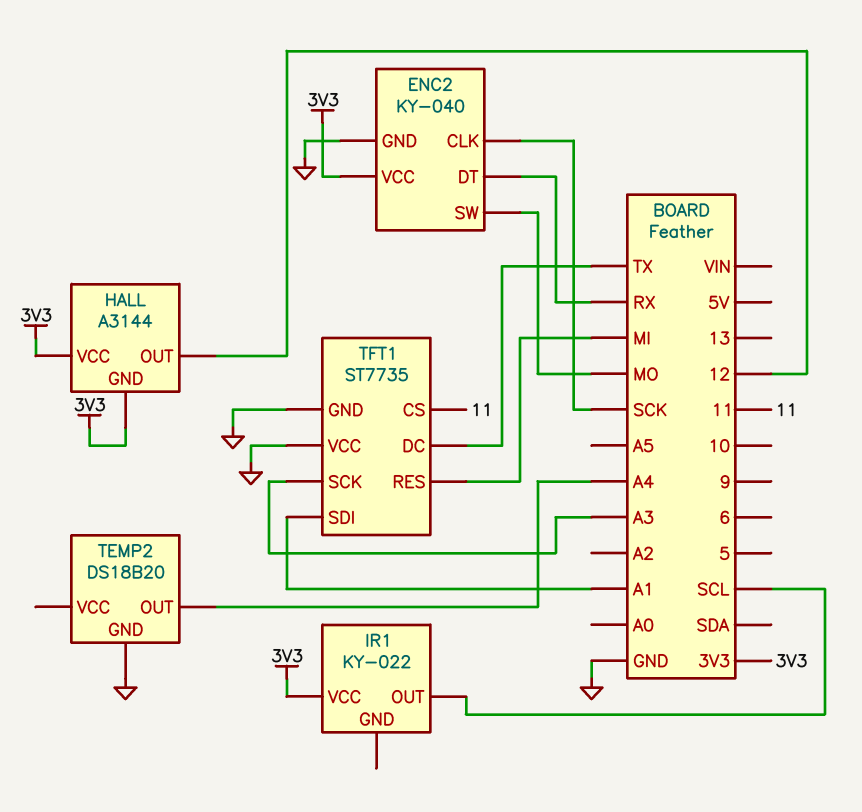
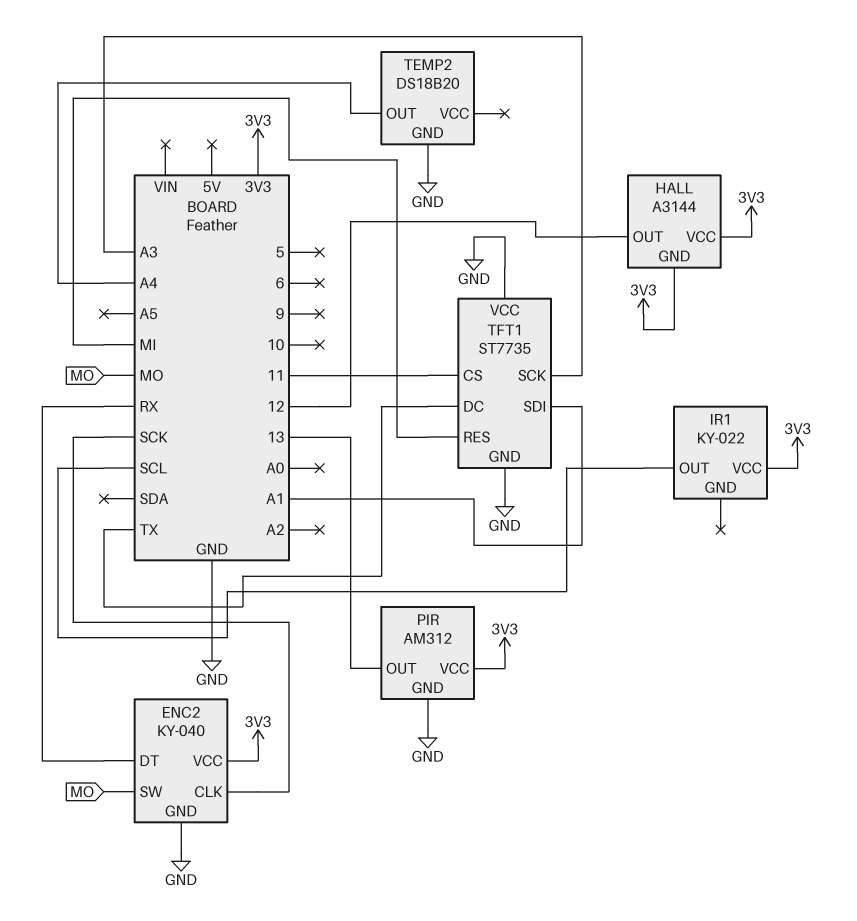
PIR: none -> AM312
PIR pin GND: none -> GND
PIR pin OUT: none -> 13
PIR pin VCC: none -> 3V3

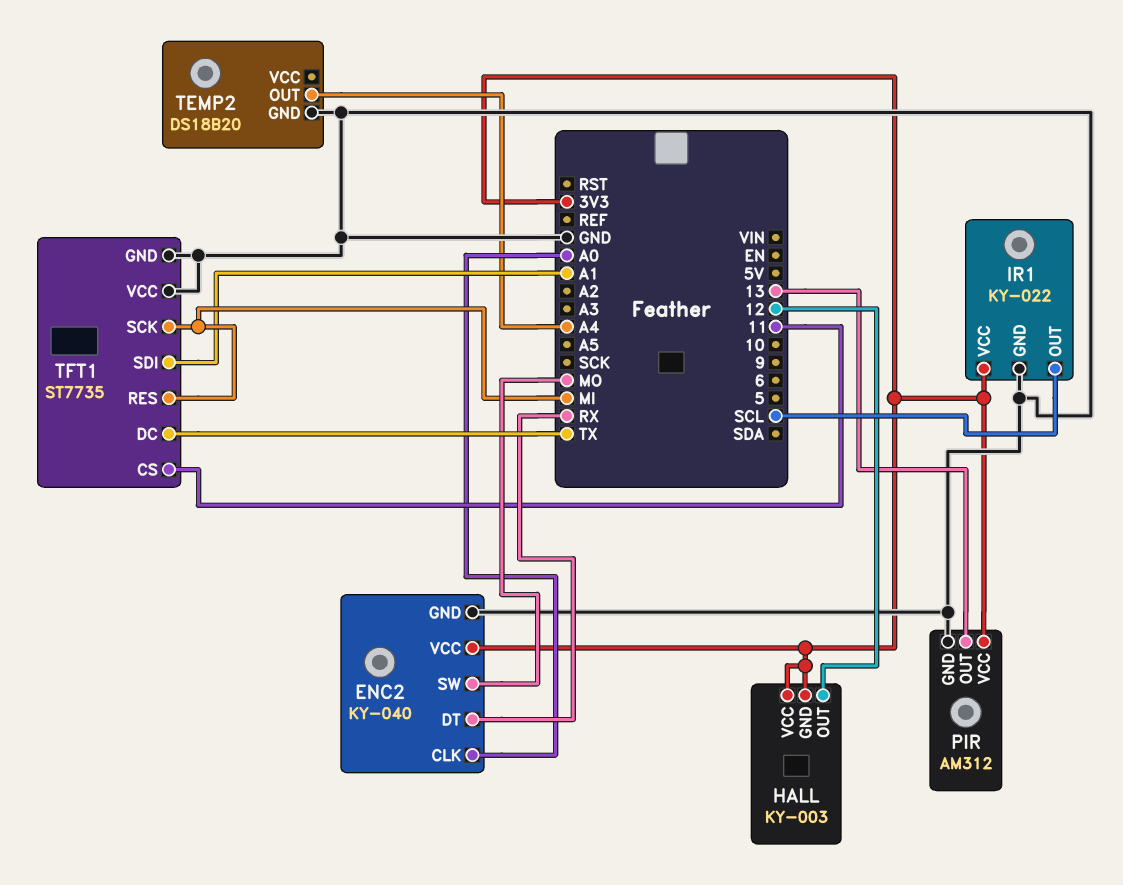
ENC2 pin CLK: SCK -> A0
HALL: A3144 -> KY-003
IR1 pin GND: none -> GND
TFT1 pin SCK: A3 -> MI

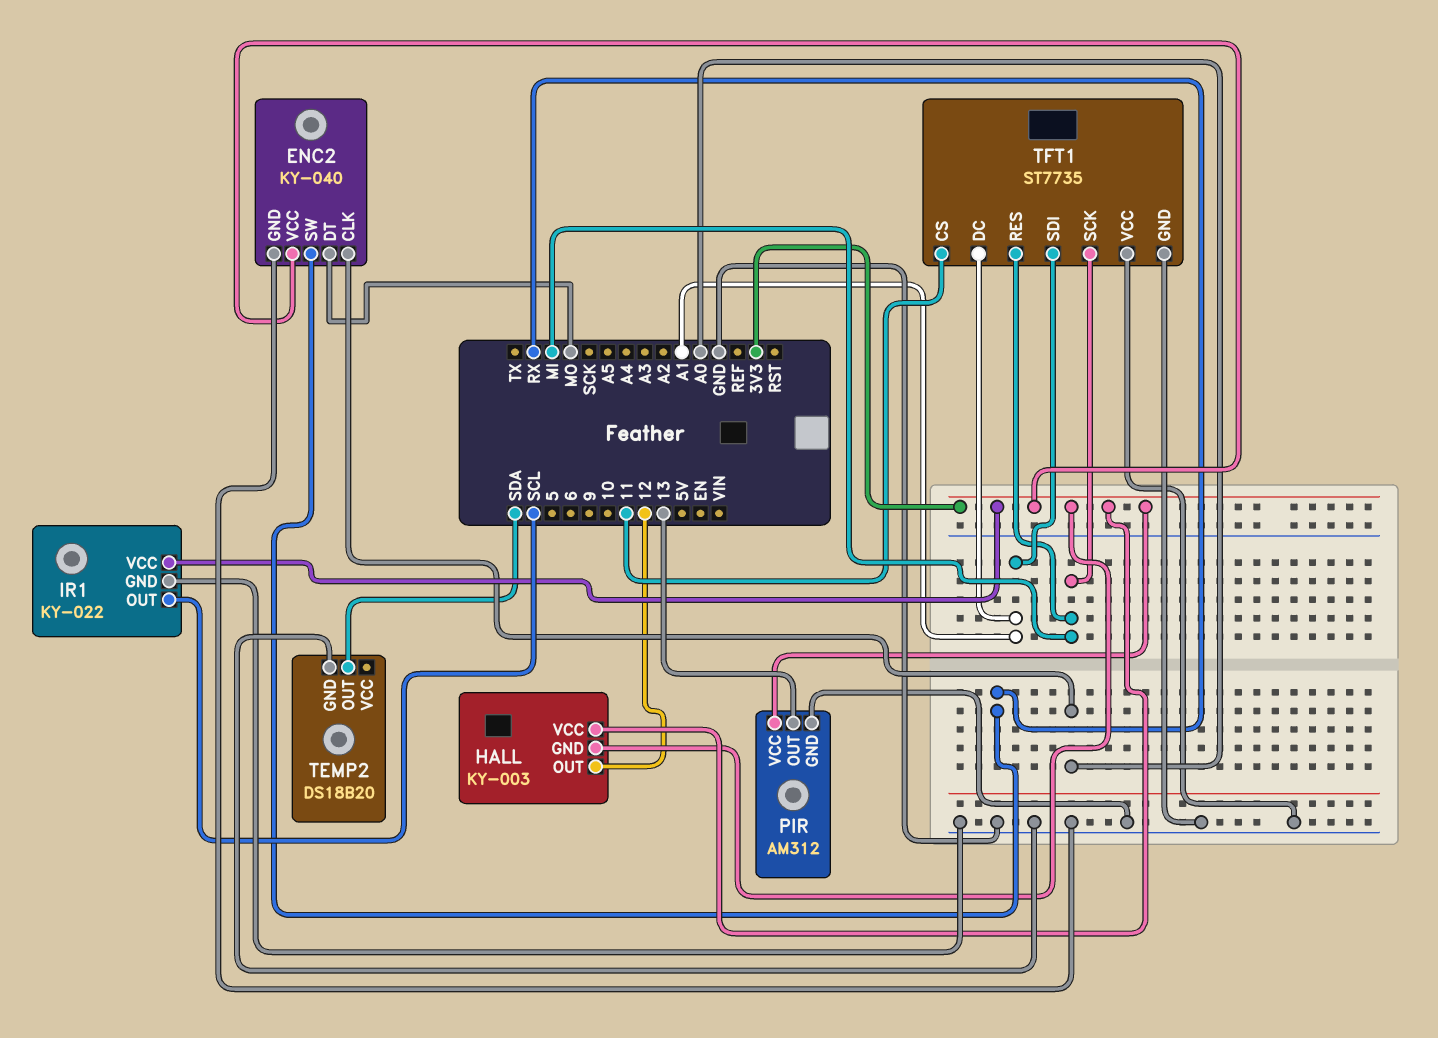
ENC2 pin DT: RX -> MO
ENC2 pin SW: MO -> RX
TEMP2 pin OUT: A4 -> SDA
TFT1 pin DC: TX -> A1

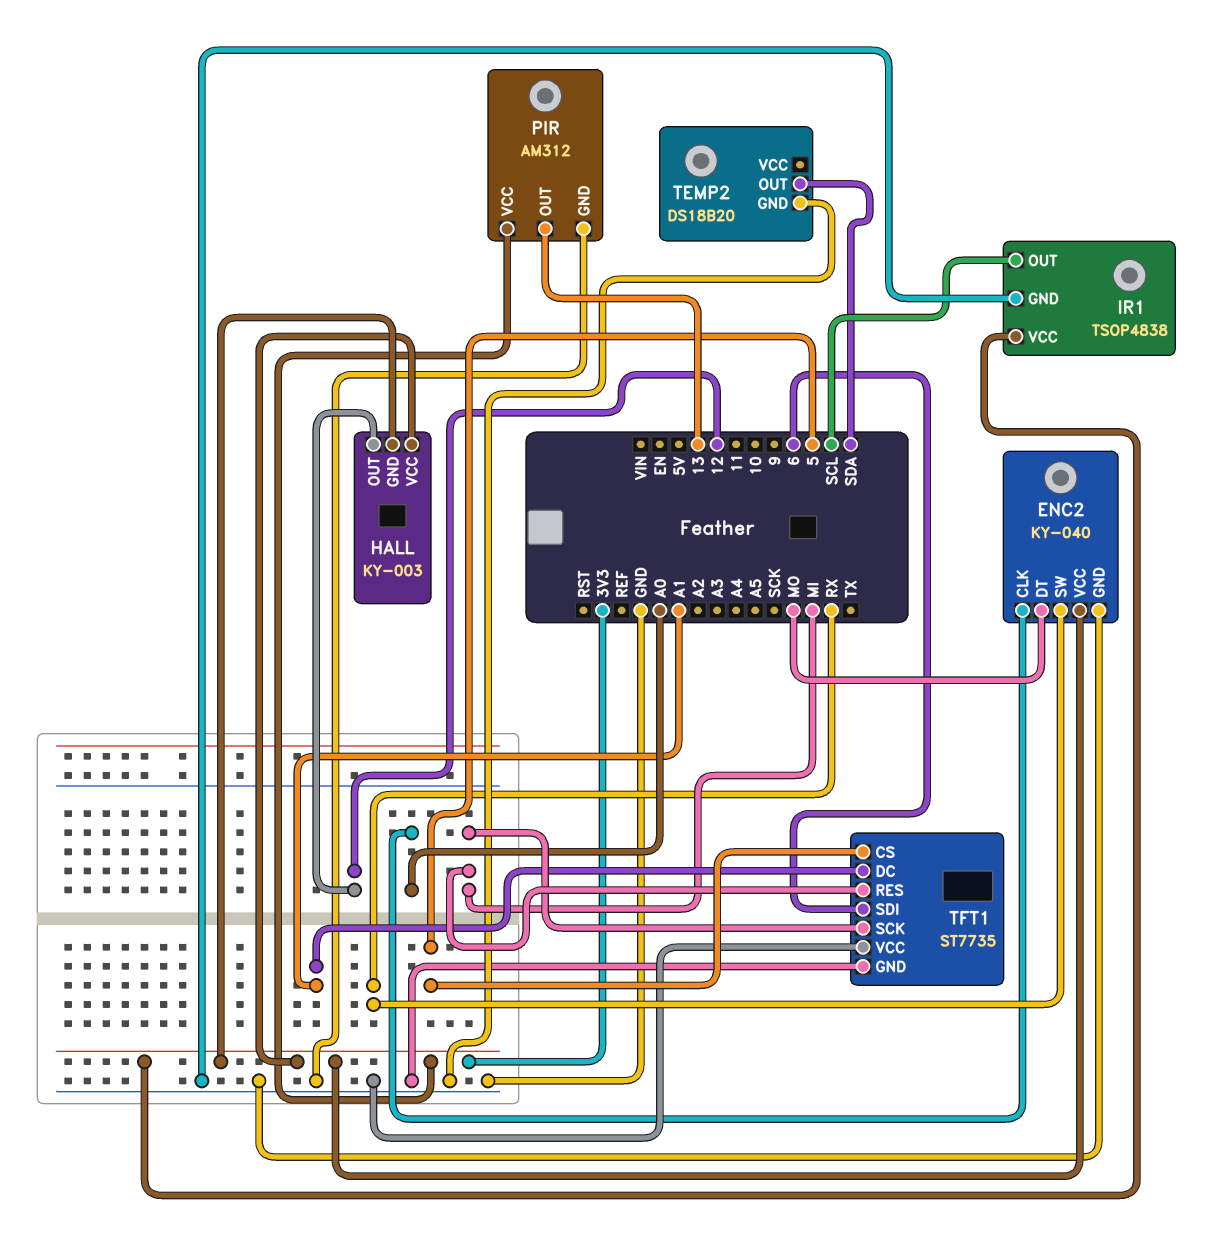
IR1: KY-022 -> TSOP4838
TFT1 pin CS: 11 -> 5
TFT1 pin SDI: A1 -> 6

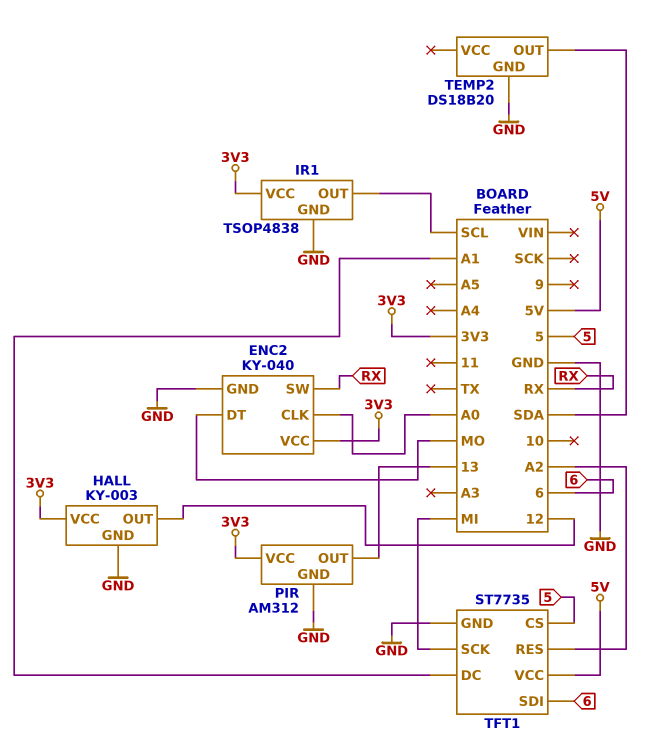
HALL pin GND: 3V3 -> GND
TFT1 pin RES: MI -> A2
TFT1 pin VCC: GND -> 5V

